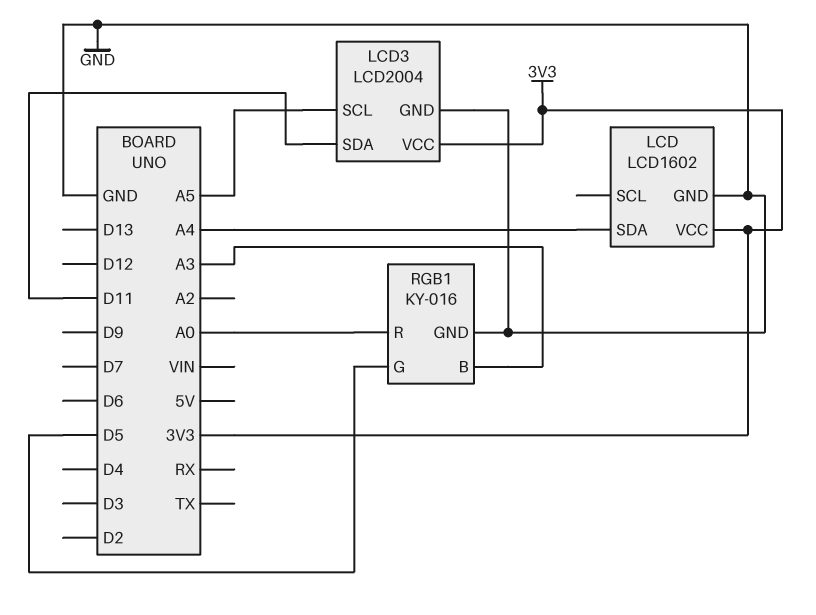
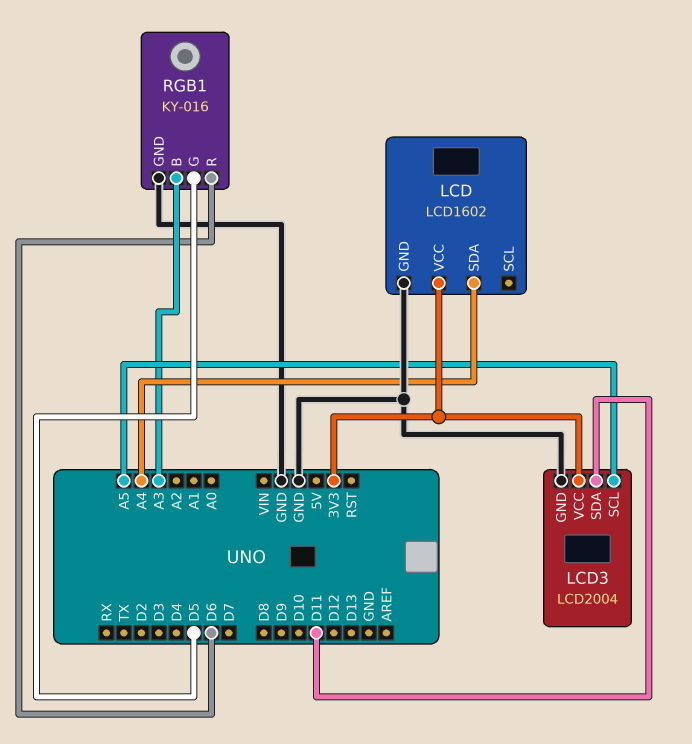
RGB1 pin R: A0 -> D6

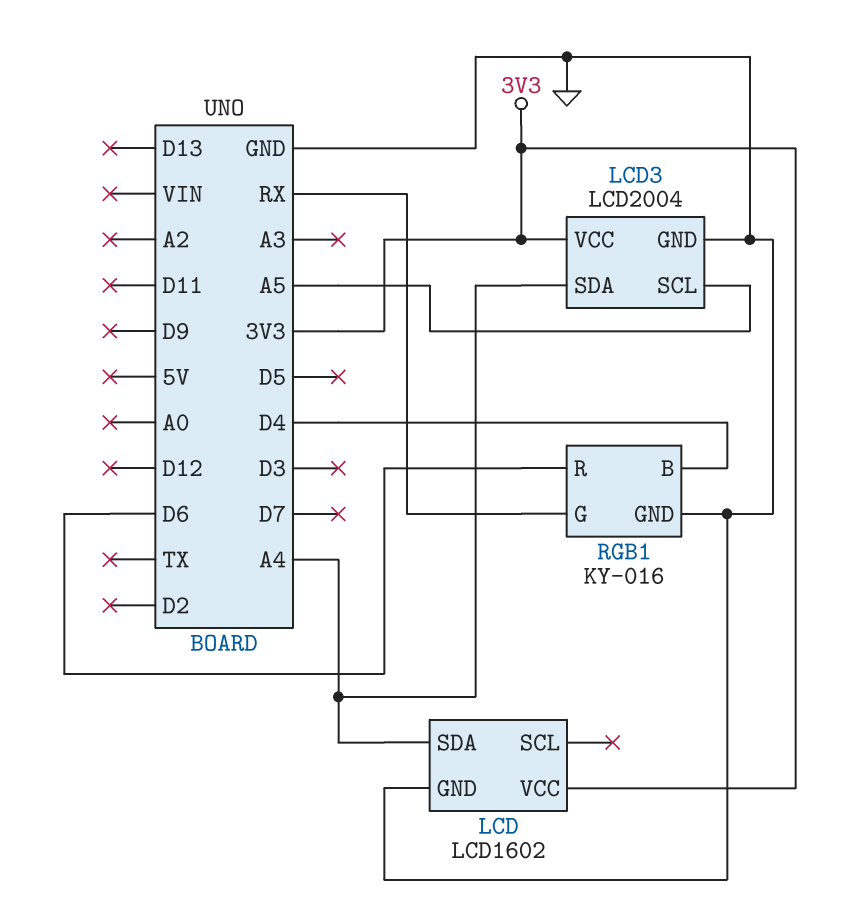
LCD3 pin SDA: D11 -> A4
RGB1 pin B: A3 -> D4
RGB1 pin G: D5 -> RX

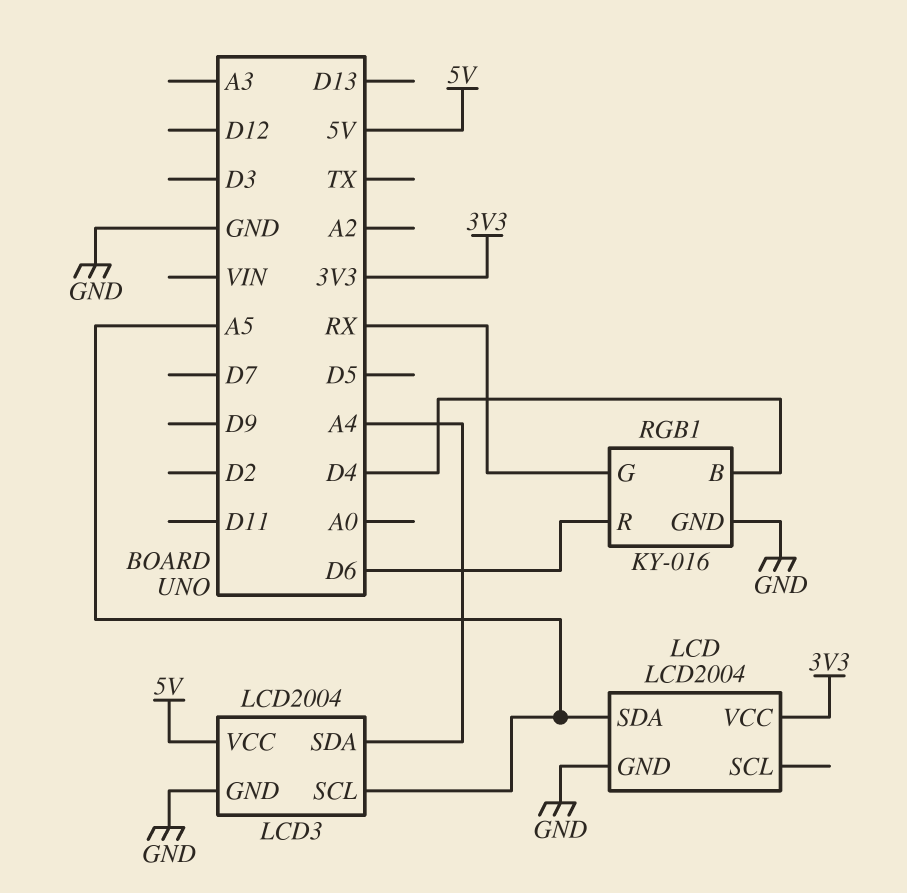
LCD: LCD1602 -> LCD2004
LCD pin SDA: A4 -> A5
LCD3 pin VCC: 3V3 -> 5V

